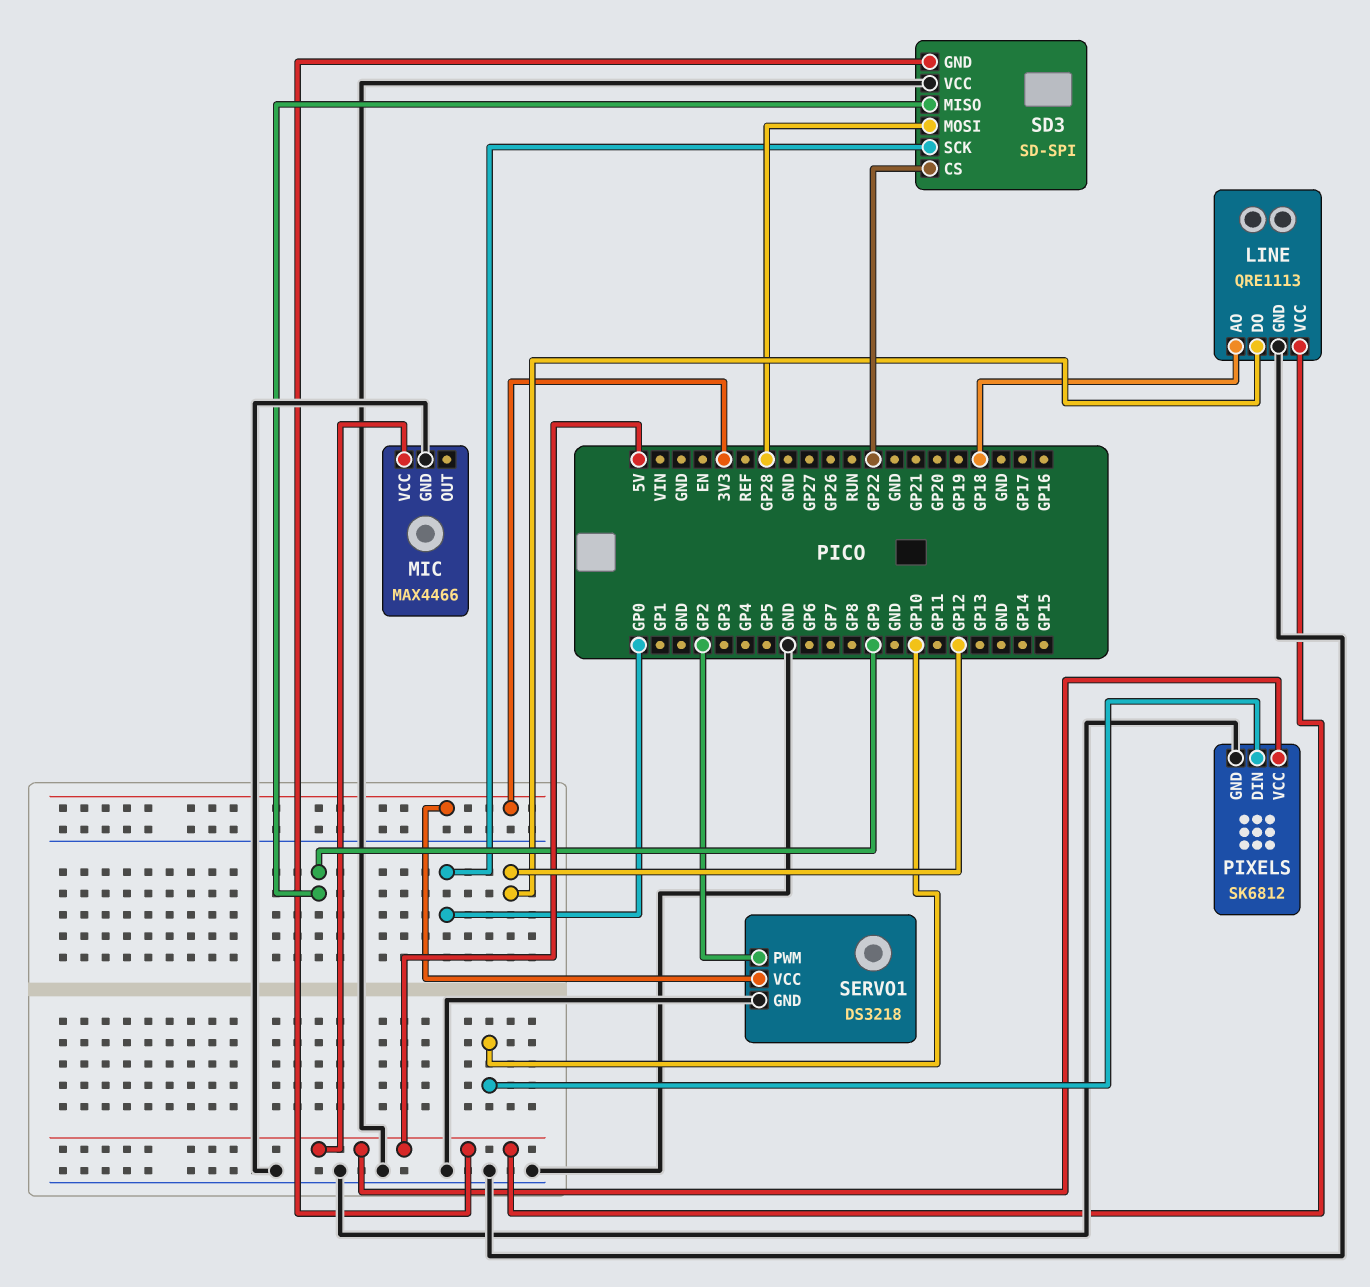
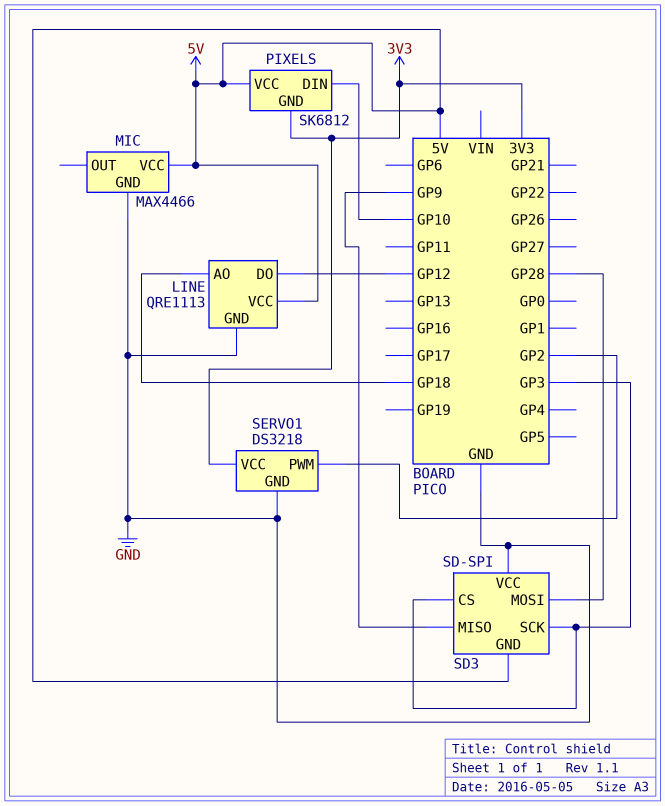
PIXELS pin GND: GND -> 3V3
SD3 pin CS: GP22 -> GP3
SD3 pin SCK: GP0 -> GP3

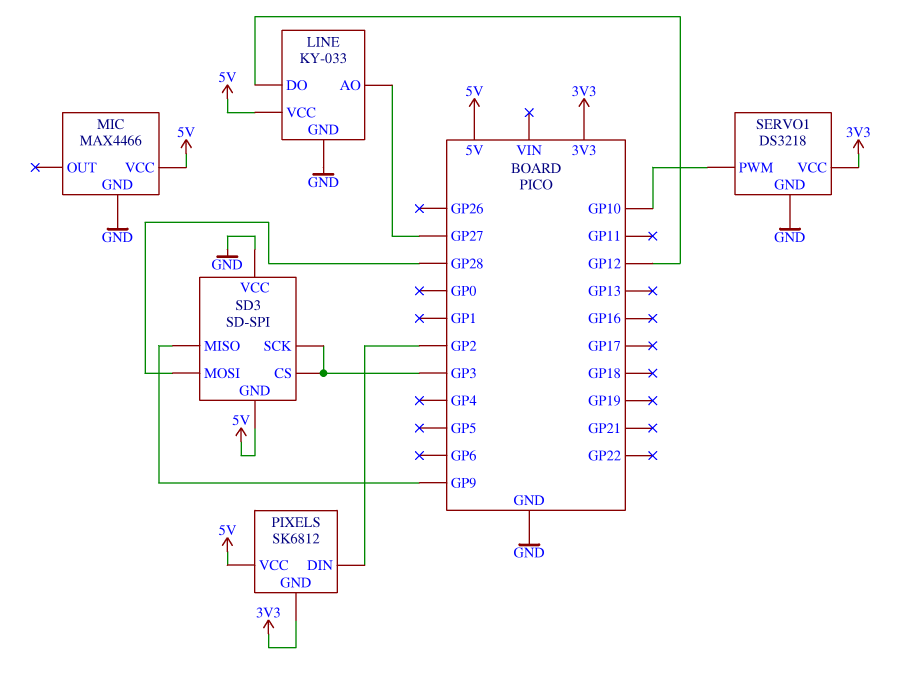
LINE: QRE1113 -> KY-033
LINE pin AO: GP18 -> GP27
PIXELS pin DIN: GP10 -> GP2
SERVO1 pin PWM: GP2 -> GP10

